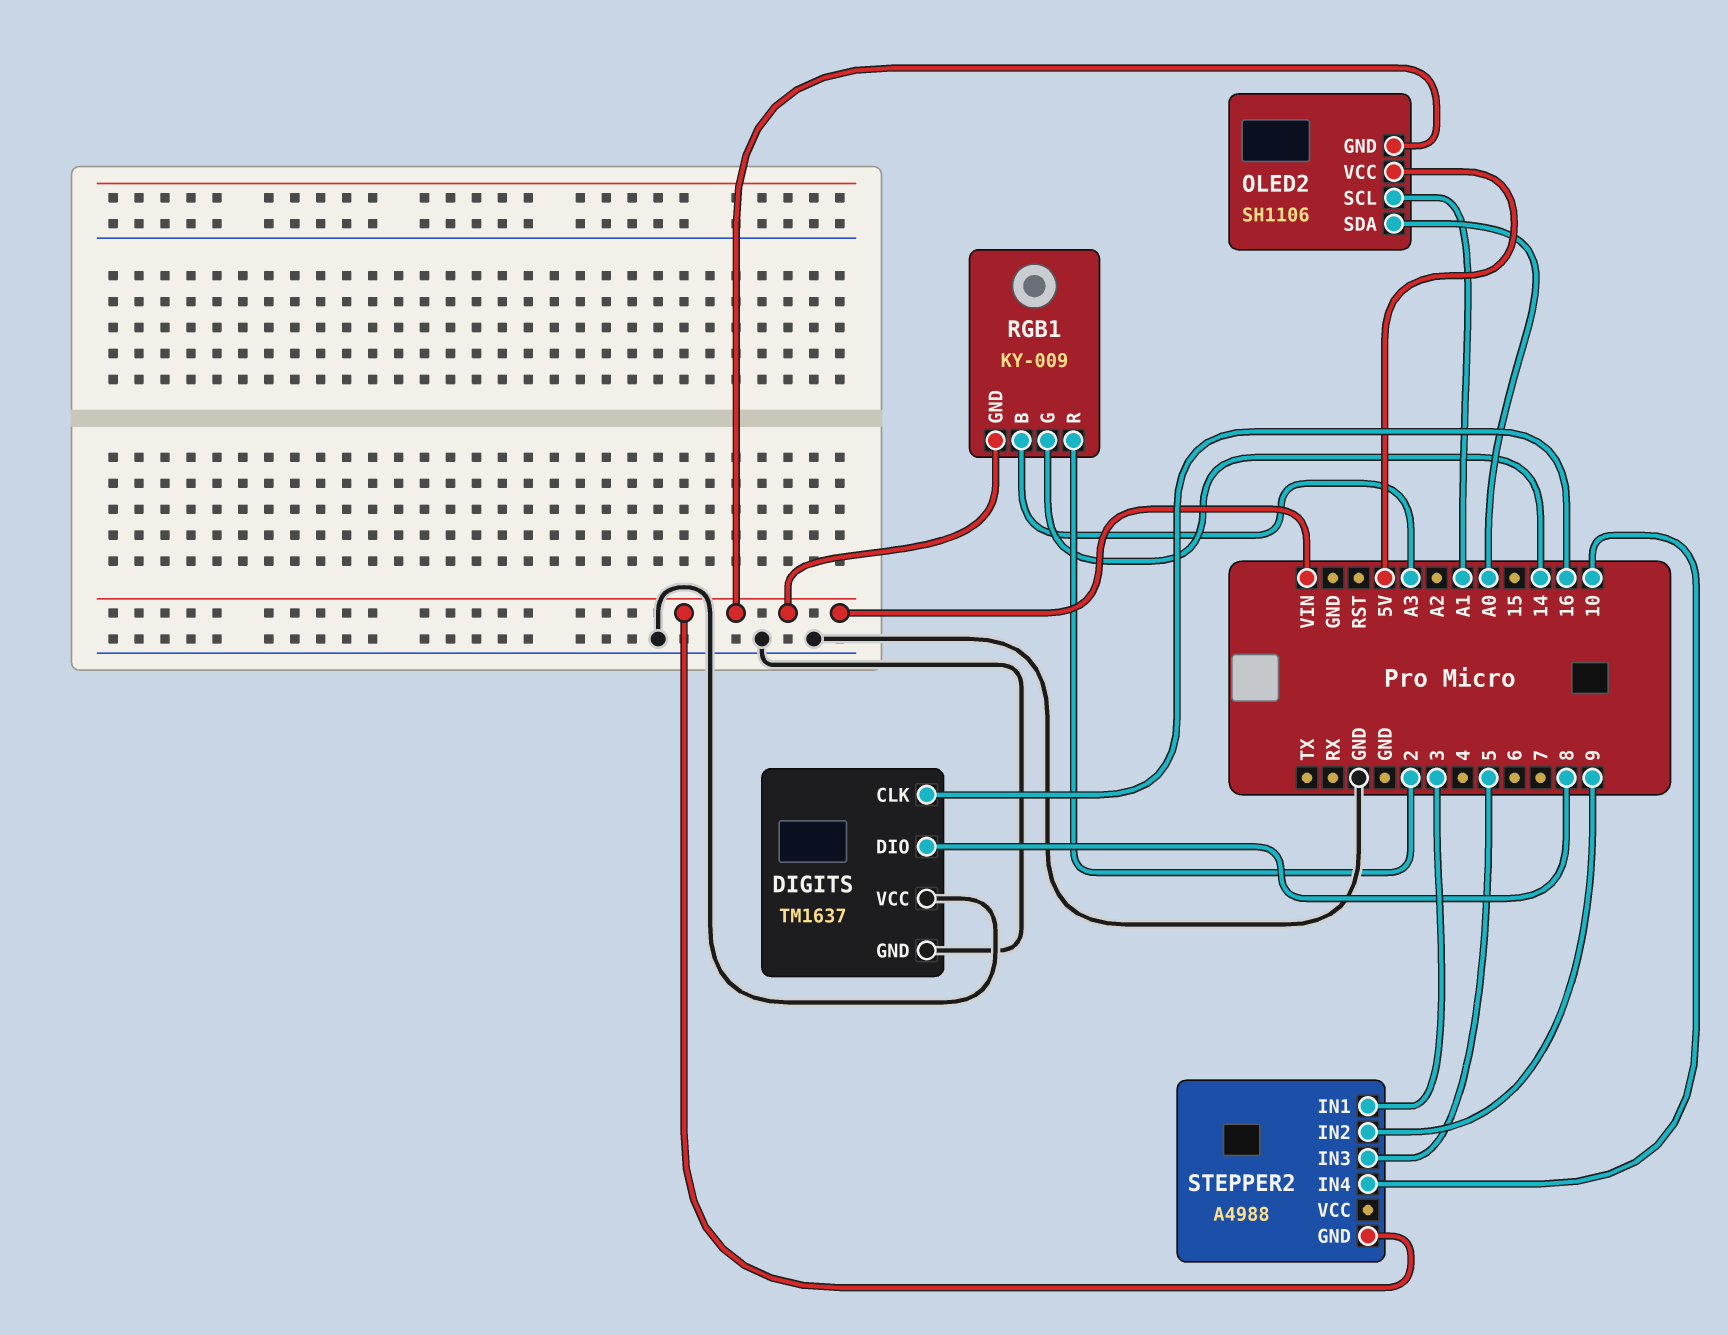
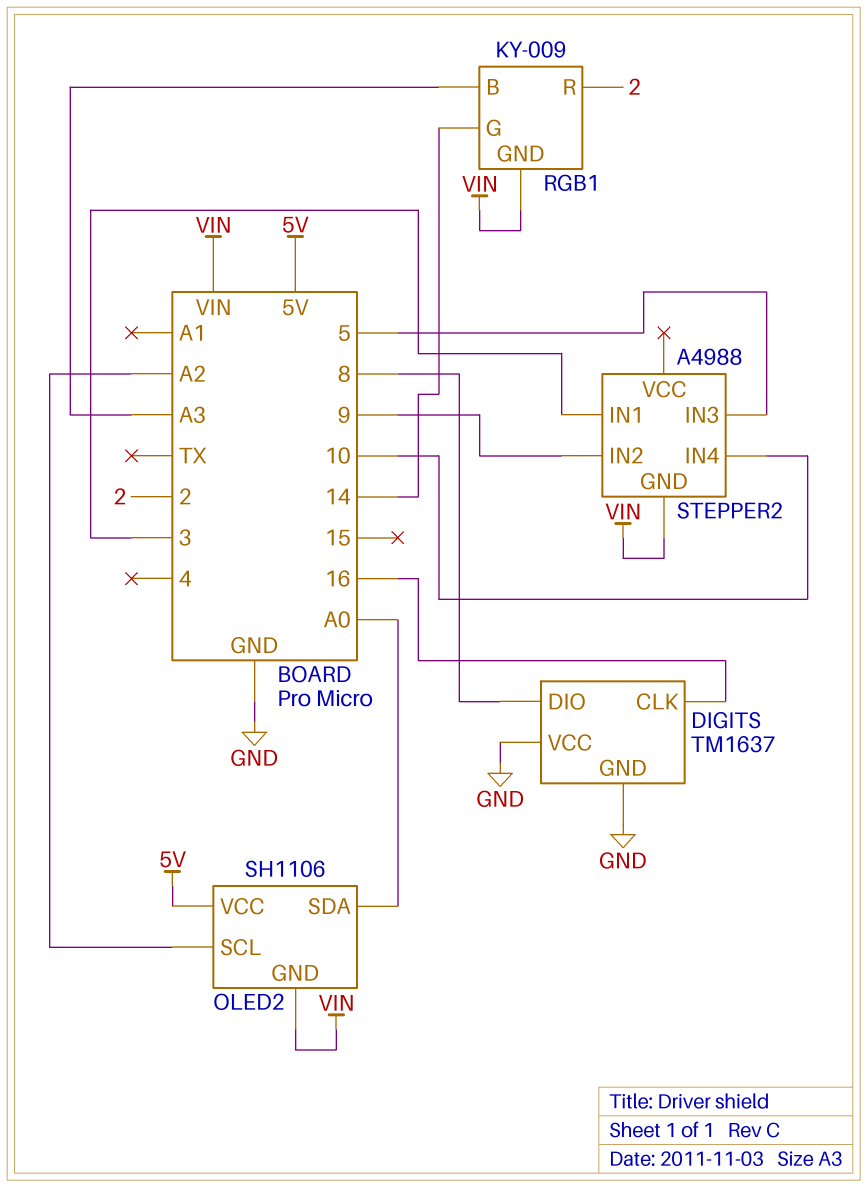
OLED2 pin SCL: A1 -> A2

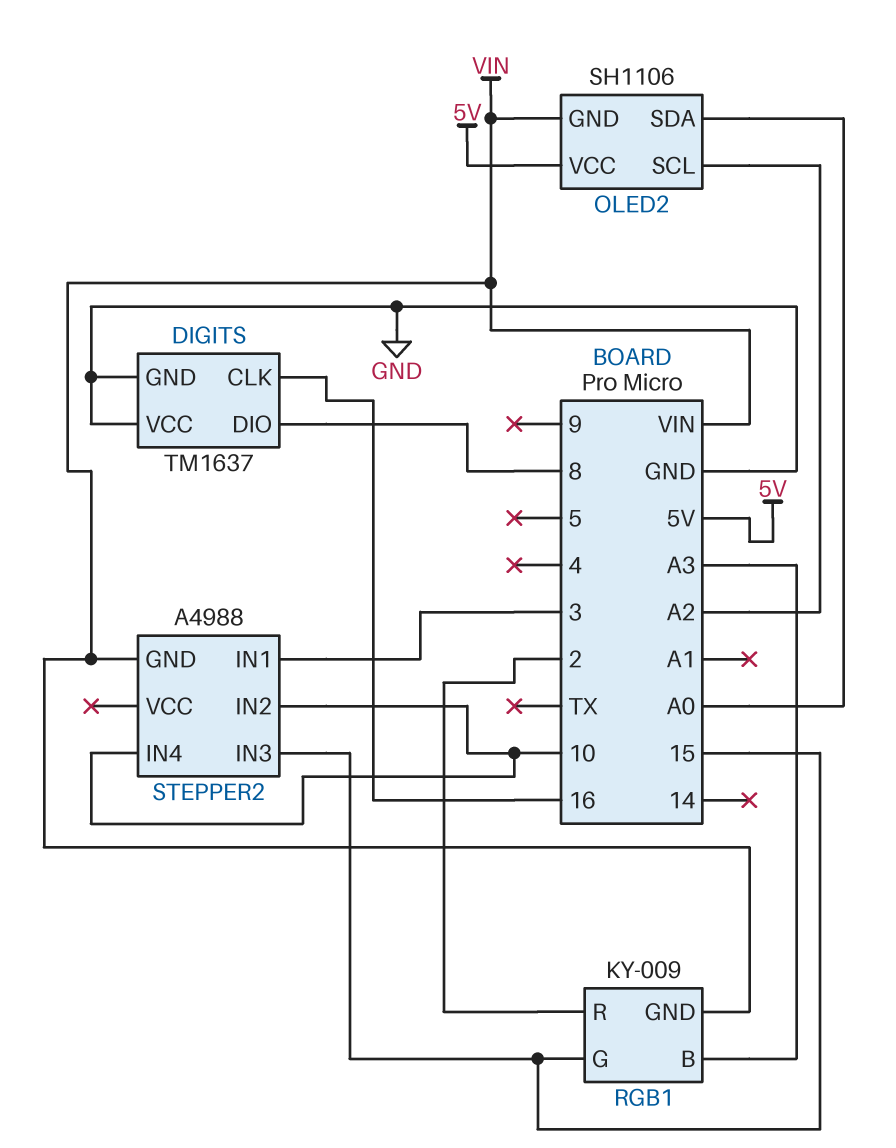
RGB1 pin G: 14 -> 15
STEPPER2 pin IN2: 9 -> 10
STEPPER2 pin IN3: 5 -> 15

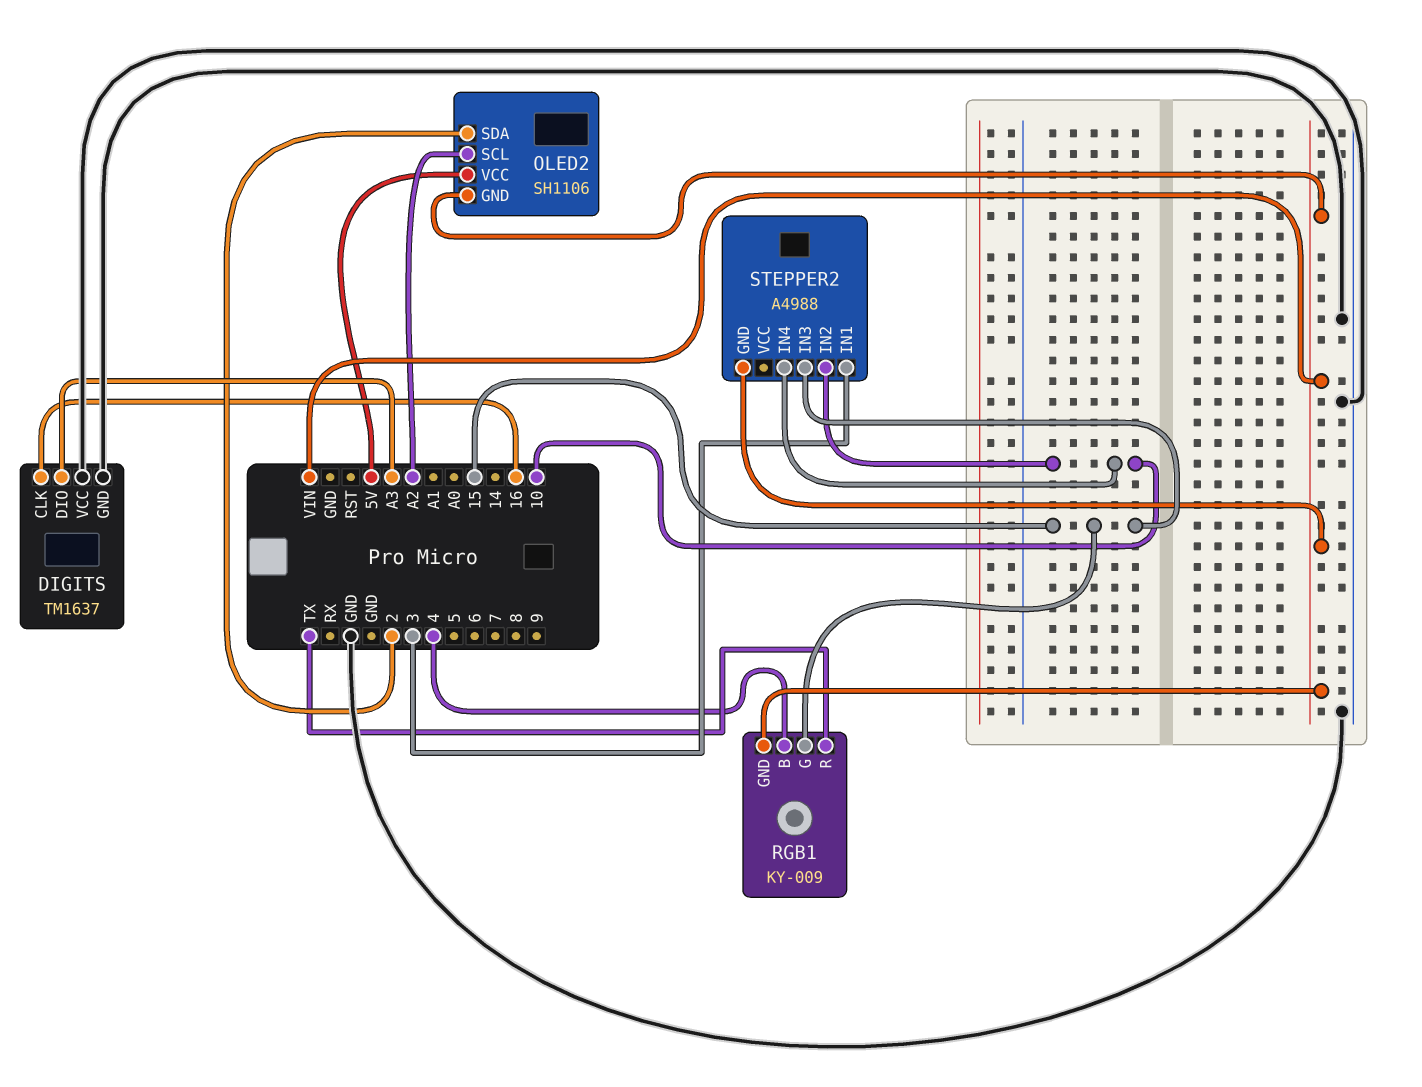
DIGITS pin DIO: 8 -> A3
OLED2 pin SDA: A0 -> 2
RGB1 pin B: A3 -> 4
RGB1 pin R: 2 -> TX

